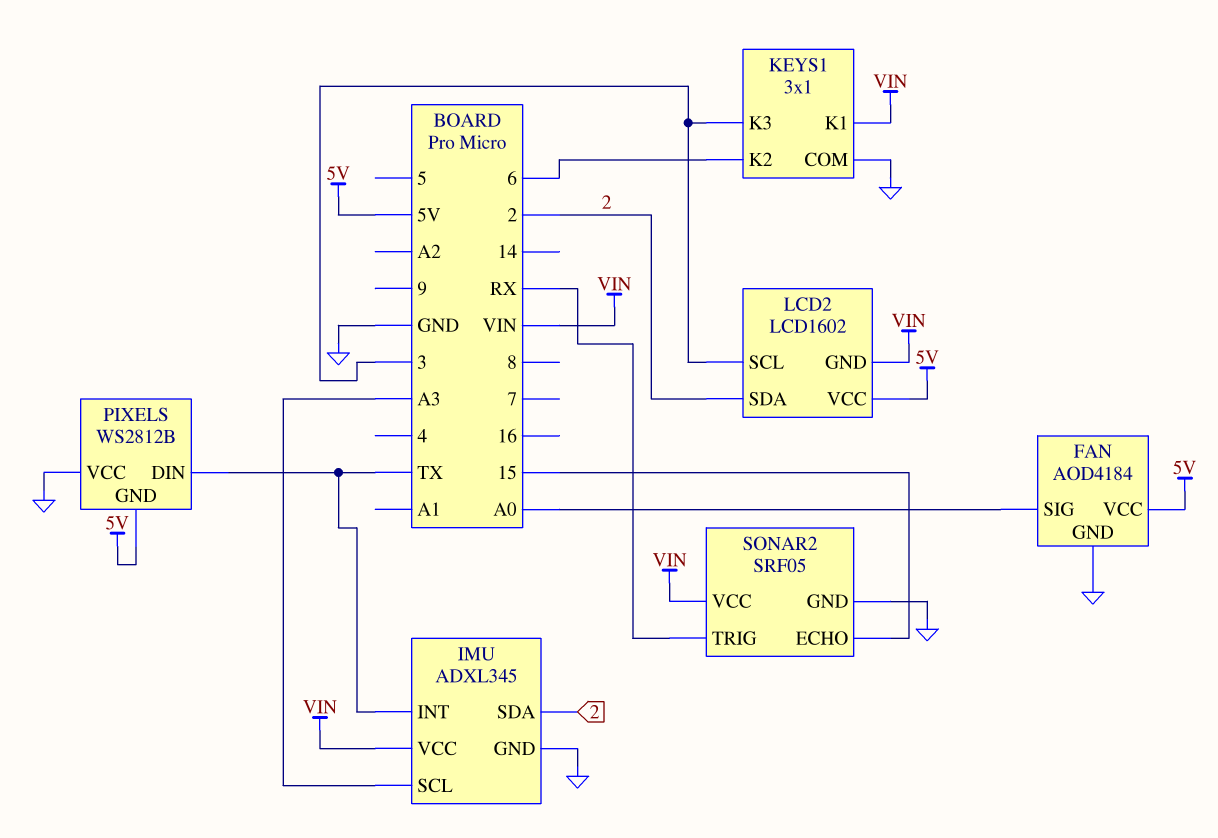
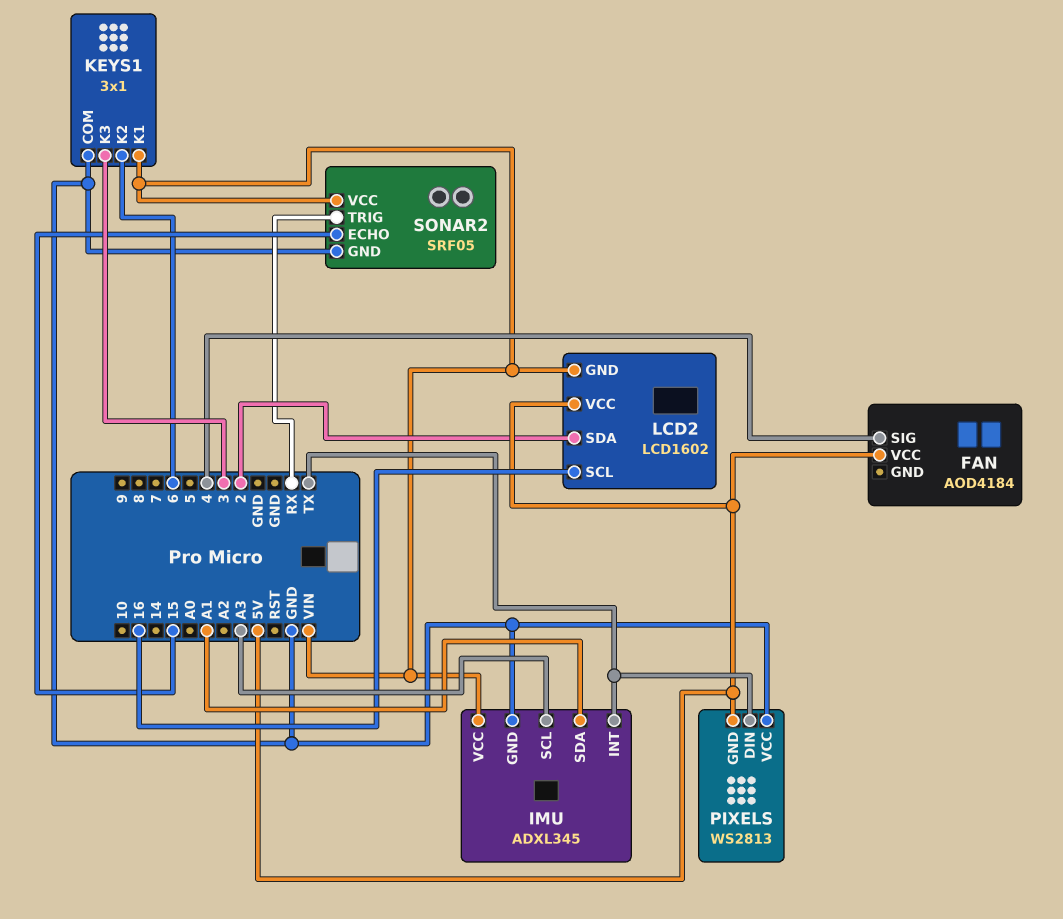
FAN pin GND: GND -> none
FAN pin SIG: A0 -> 4
IMU pin SDA: 2 -> A1
LCD2 pin SCL: 3 -> 16
PIXELS: WS2812B -> WS2813

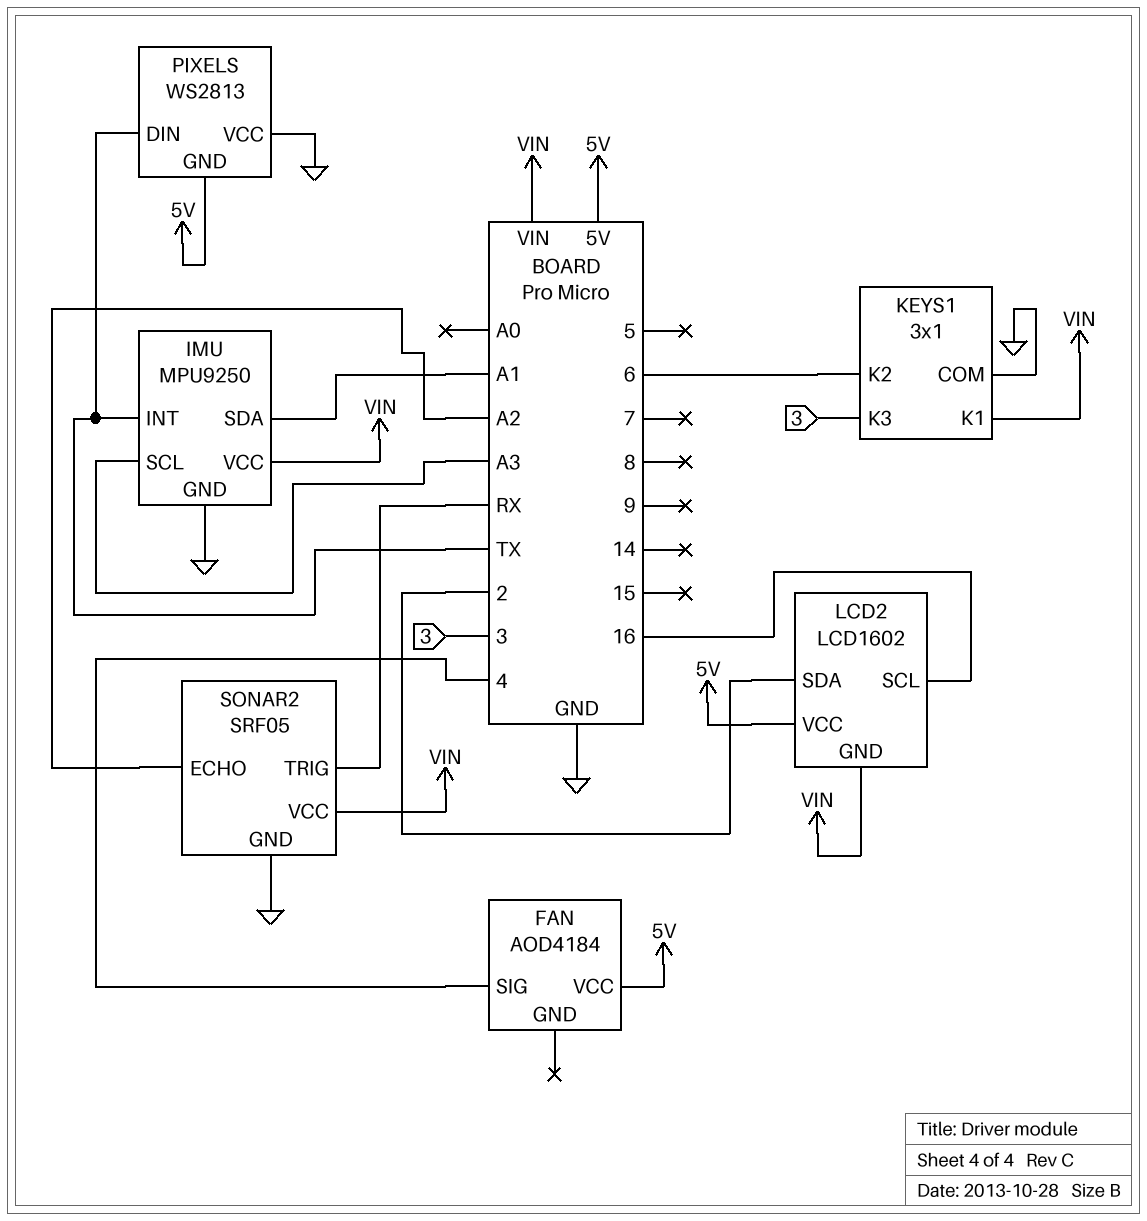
IMU: ADXL345 -> MPU9250
SONAR2 pin ECHO: 15 -> A2

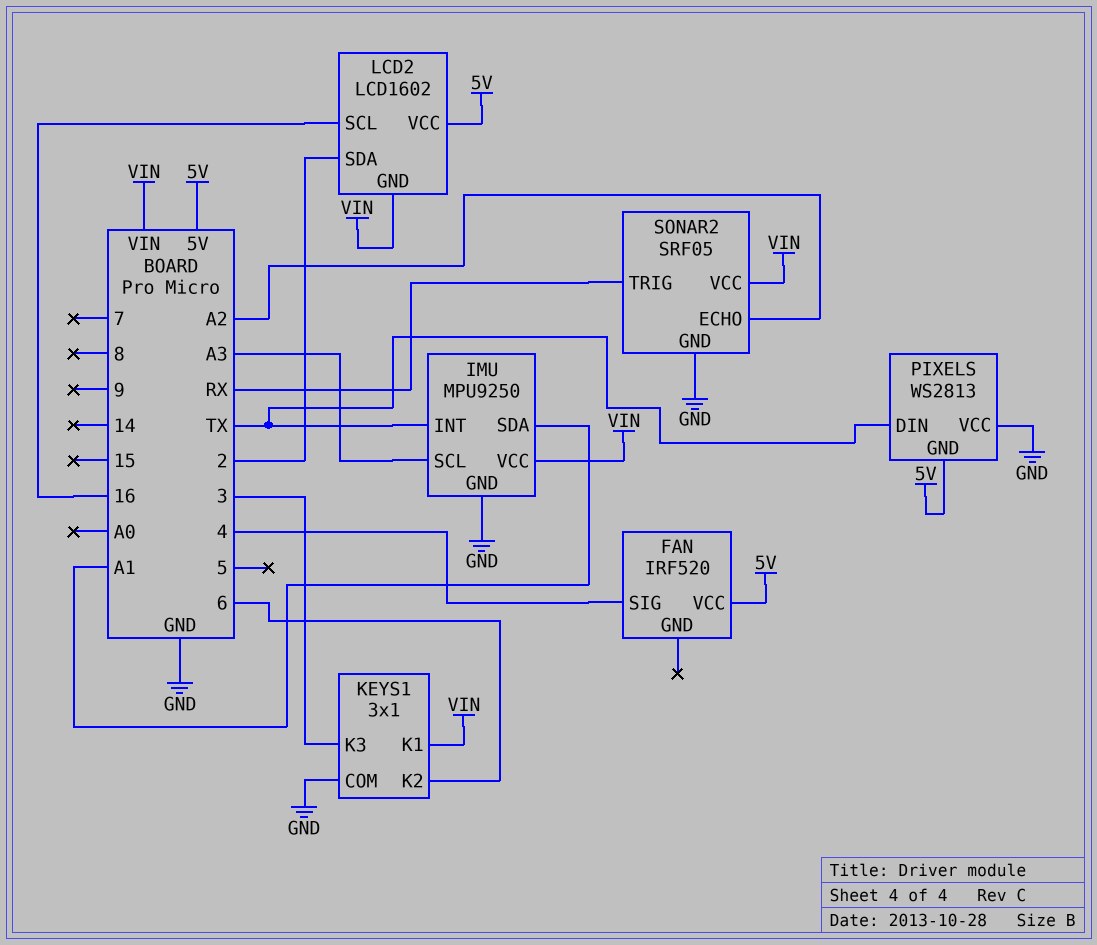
FAN: AOD4184 -> IRF520

